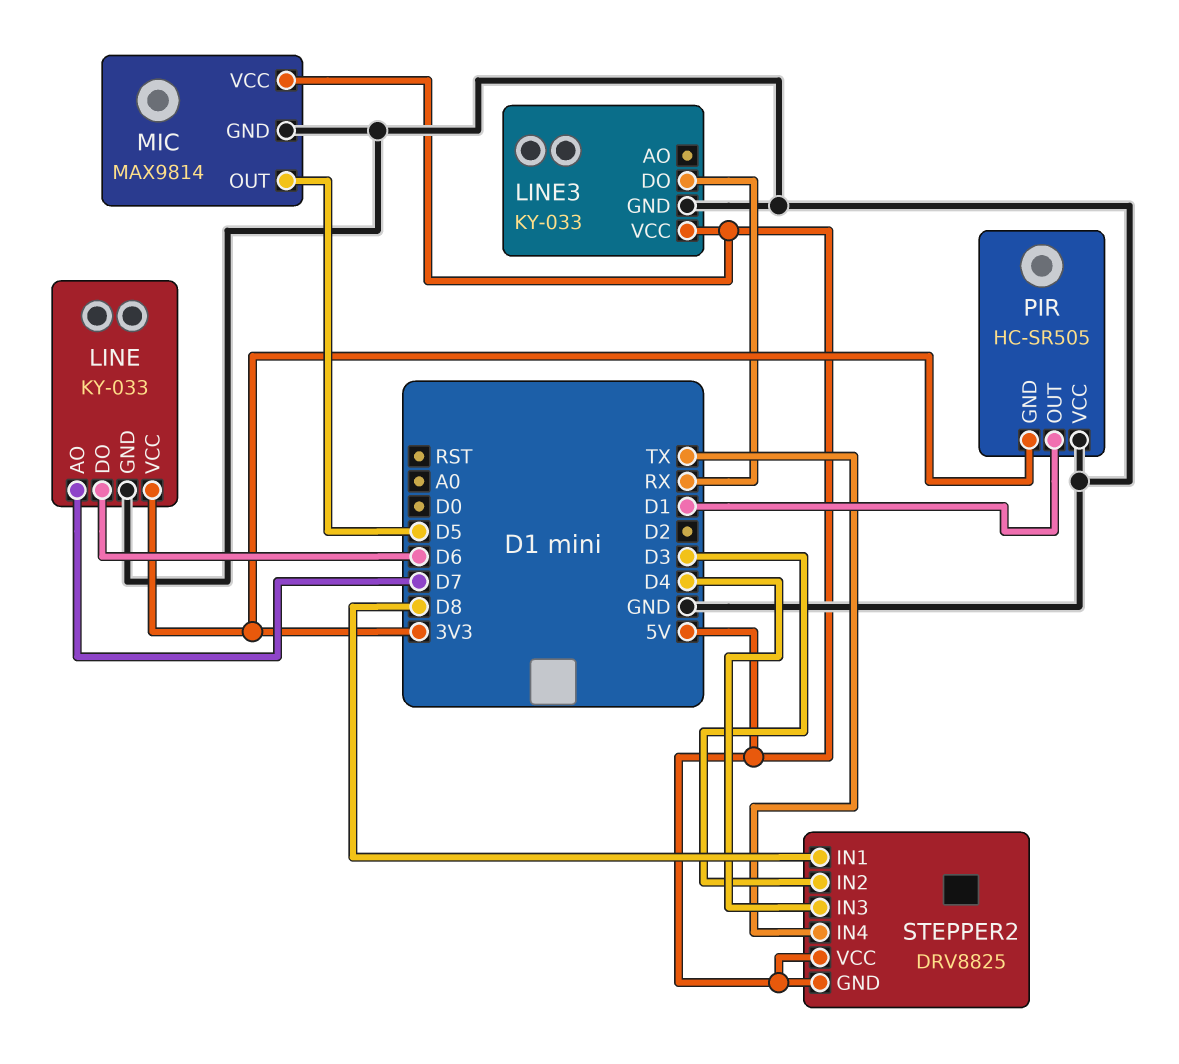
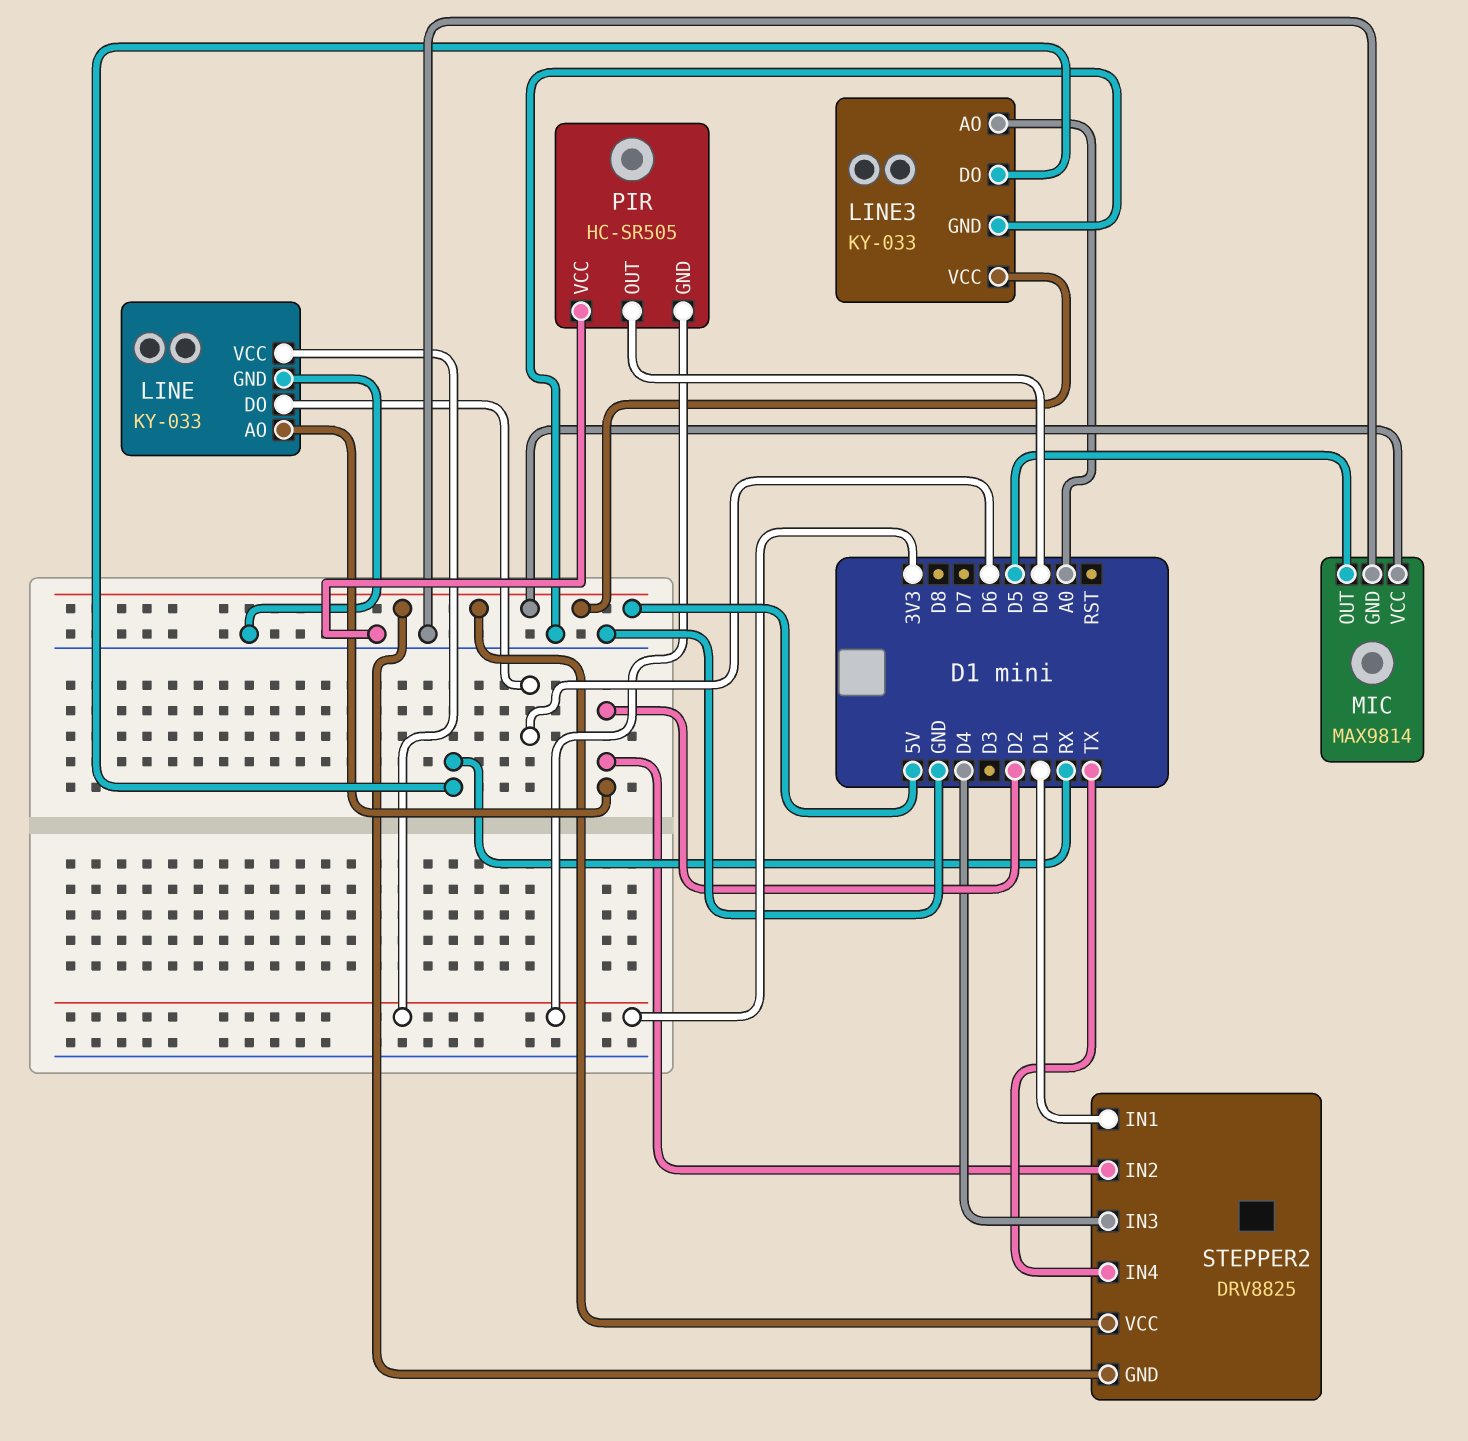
LINE pin AO: D7 -> D2
LINE3 pin AO: none -> A0
PIR pin OUT: D1 -> D0
STEPPER2 pin IN1: D8 -> D1
STEPPER2 pin IN2: D3 -> D2

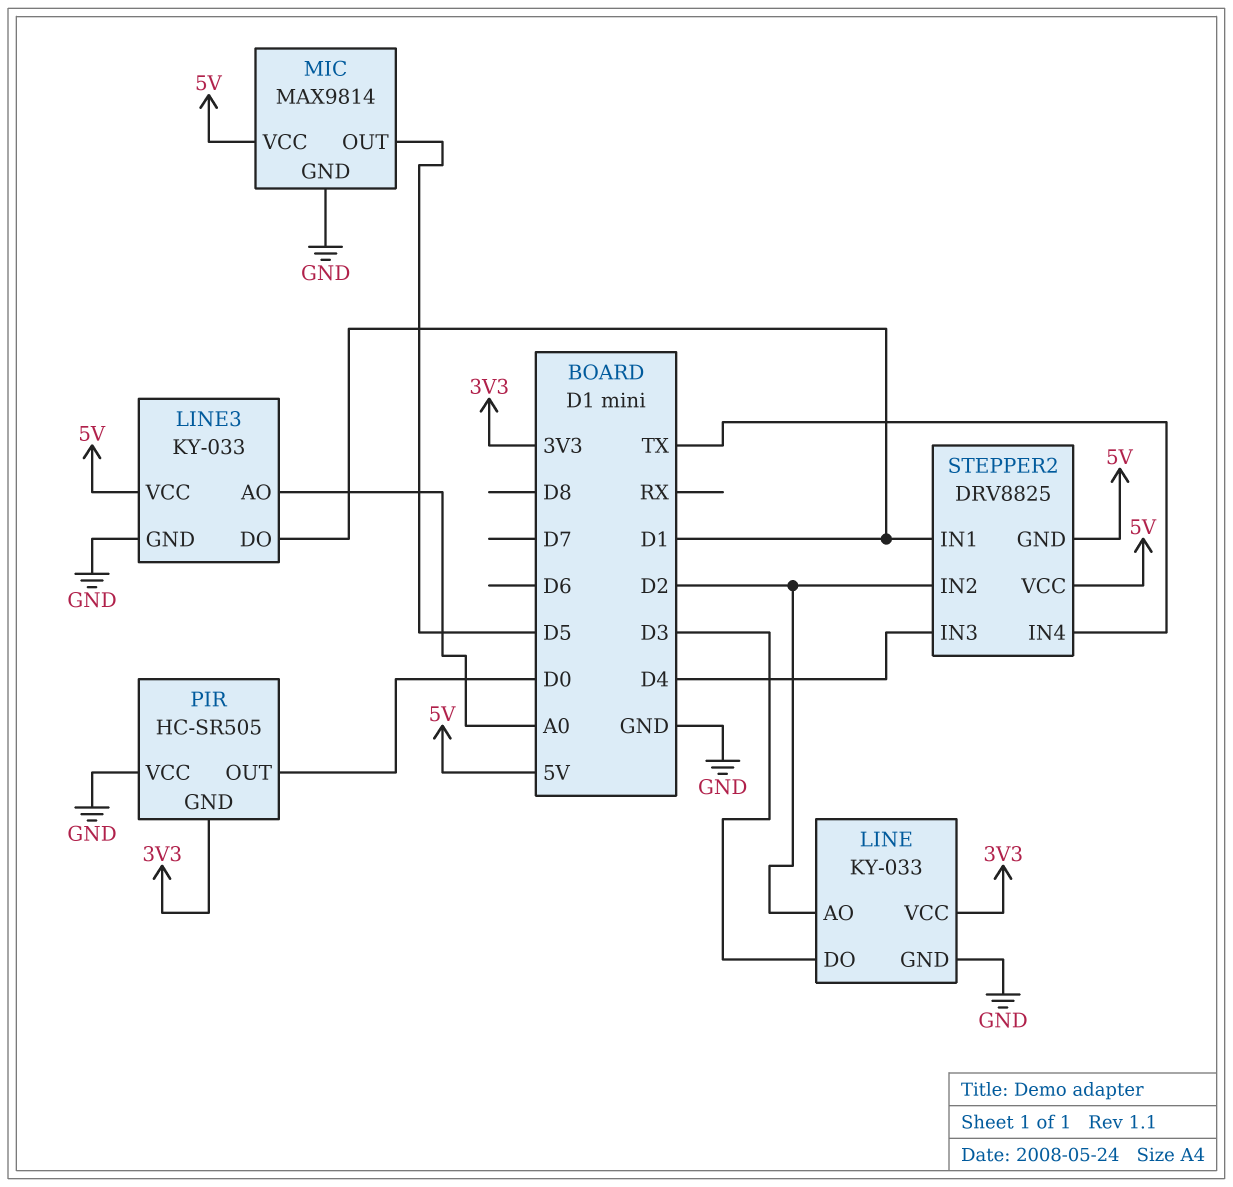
LINE pin DO: D6 -> D3
LINE3 pin DO: RX -> D1

